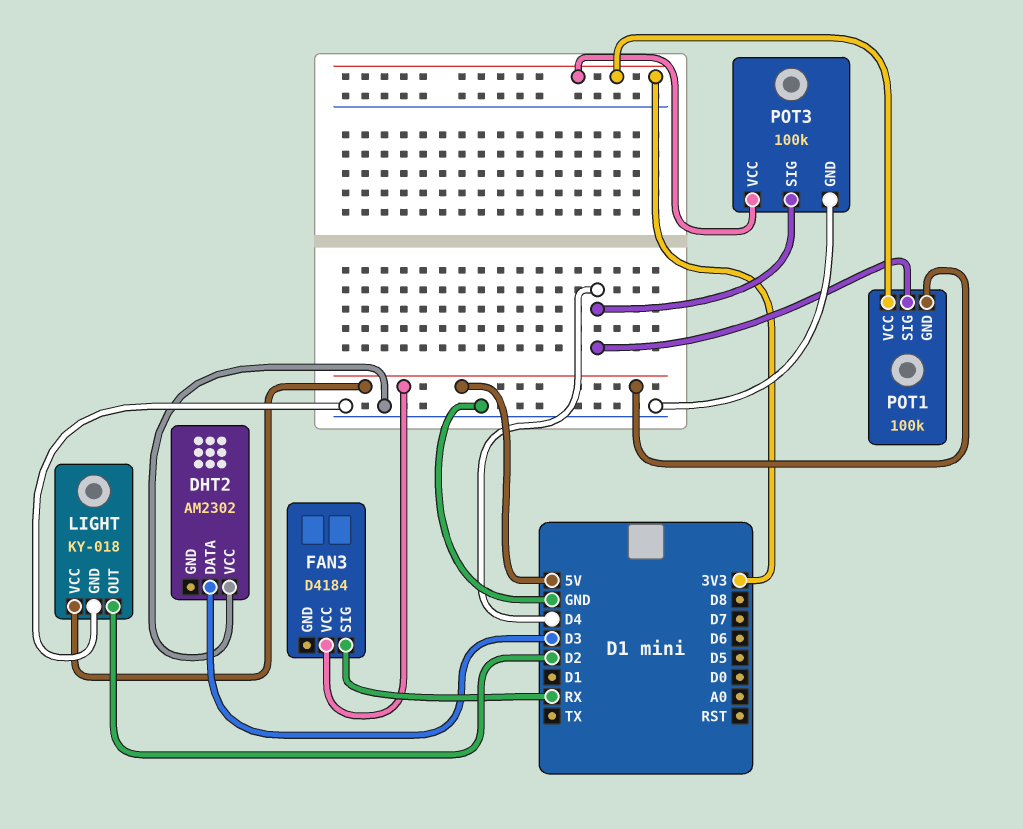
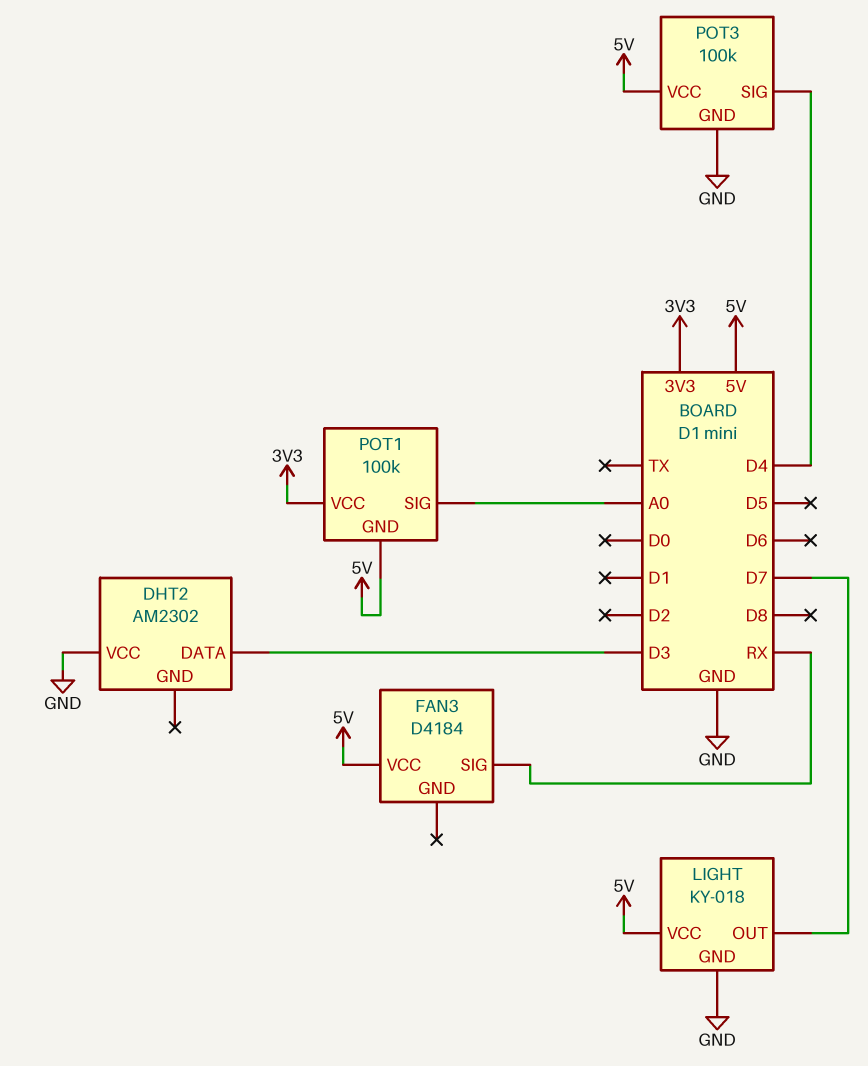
LIGHT pin OUT: D2 -> D7
POT1 pin SIG: D4 -> A0
POT3 pin VCC: 3V3 -> 5V

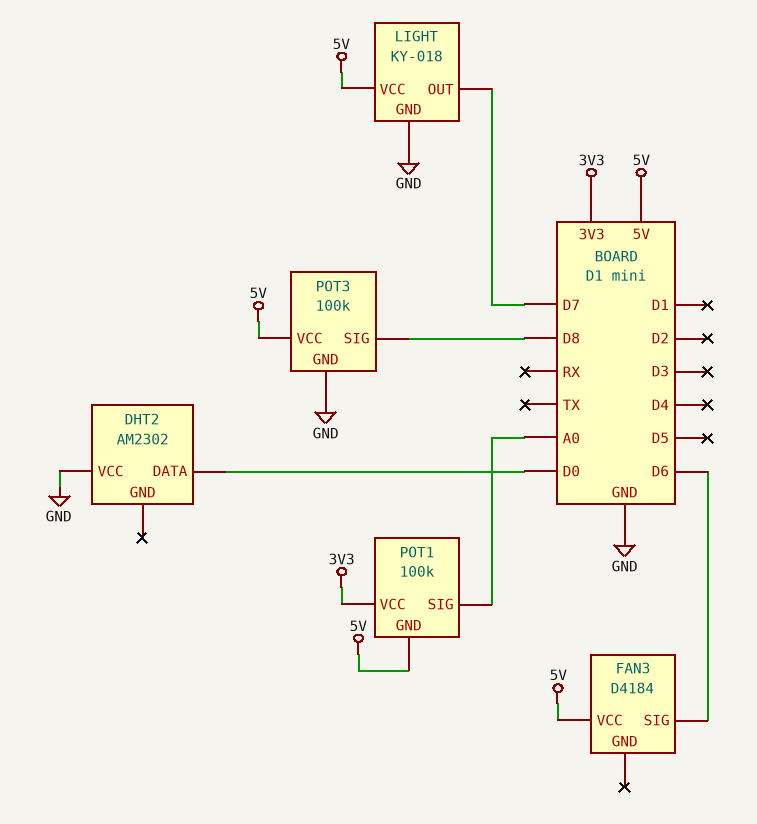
DHT2 pin DATA: D3 -> D0
FAN3 pin SIG: RX -> D6
POT3 pin SIG: D4 -> D8

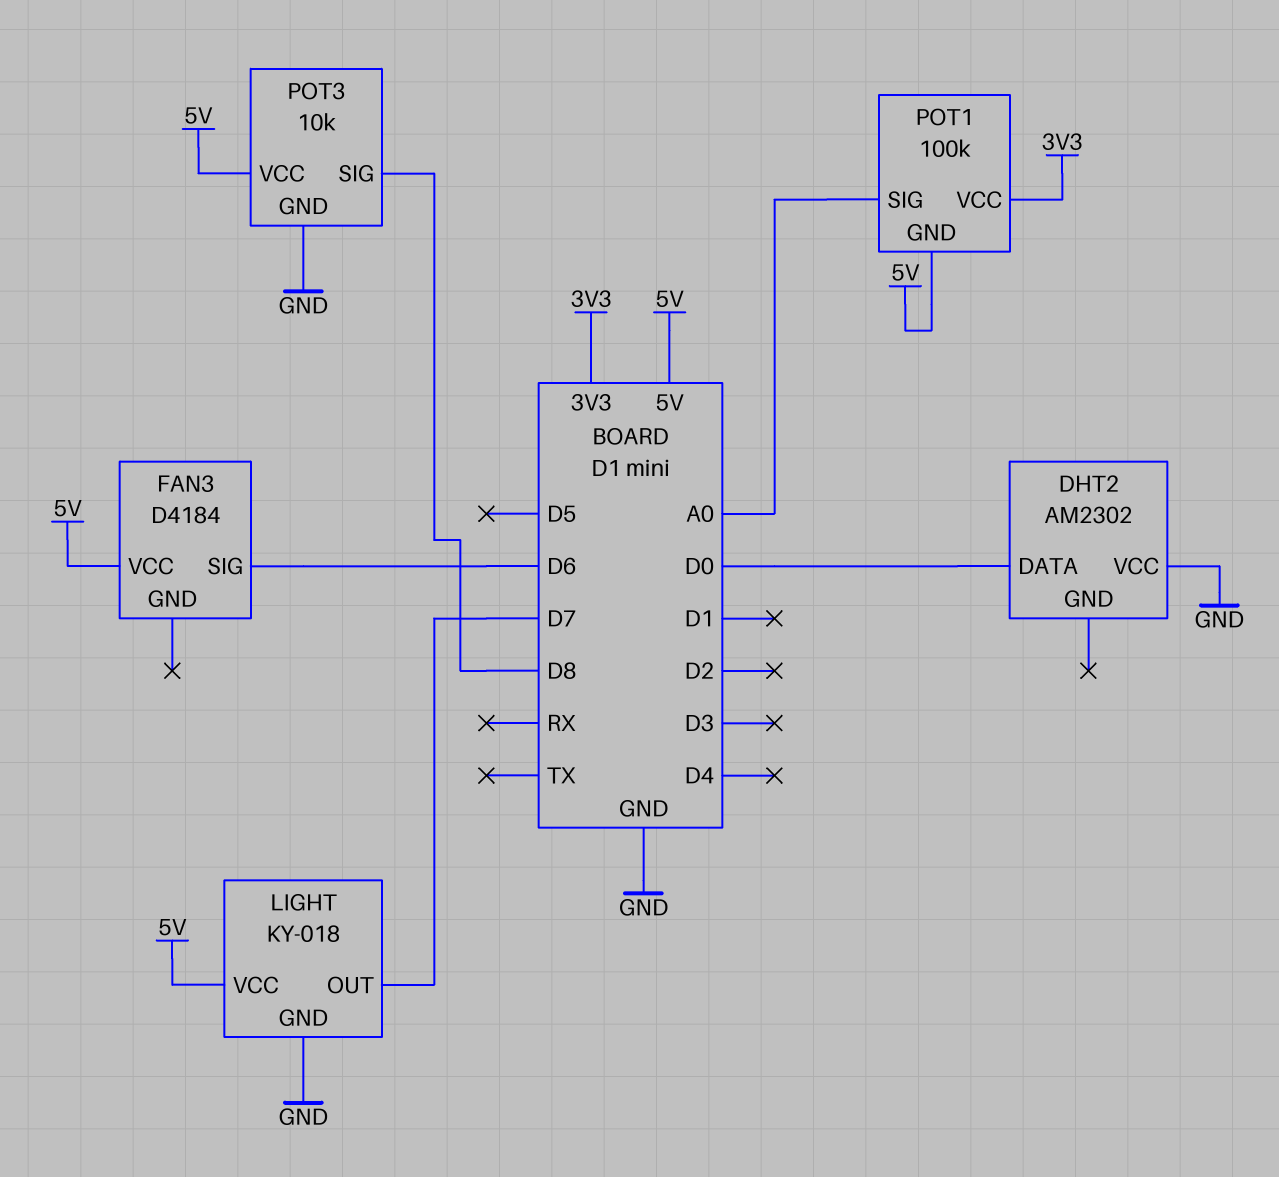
POT3: 100k -> 10k

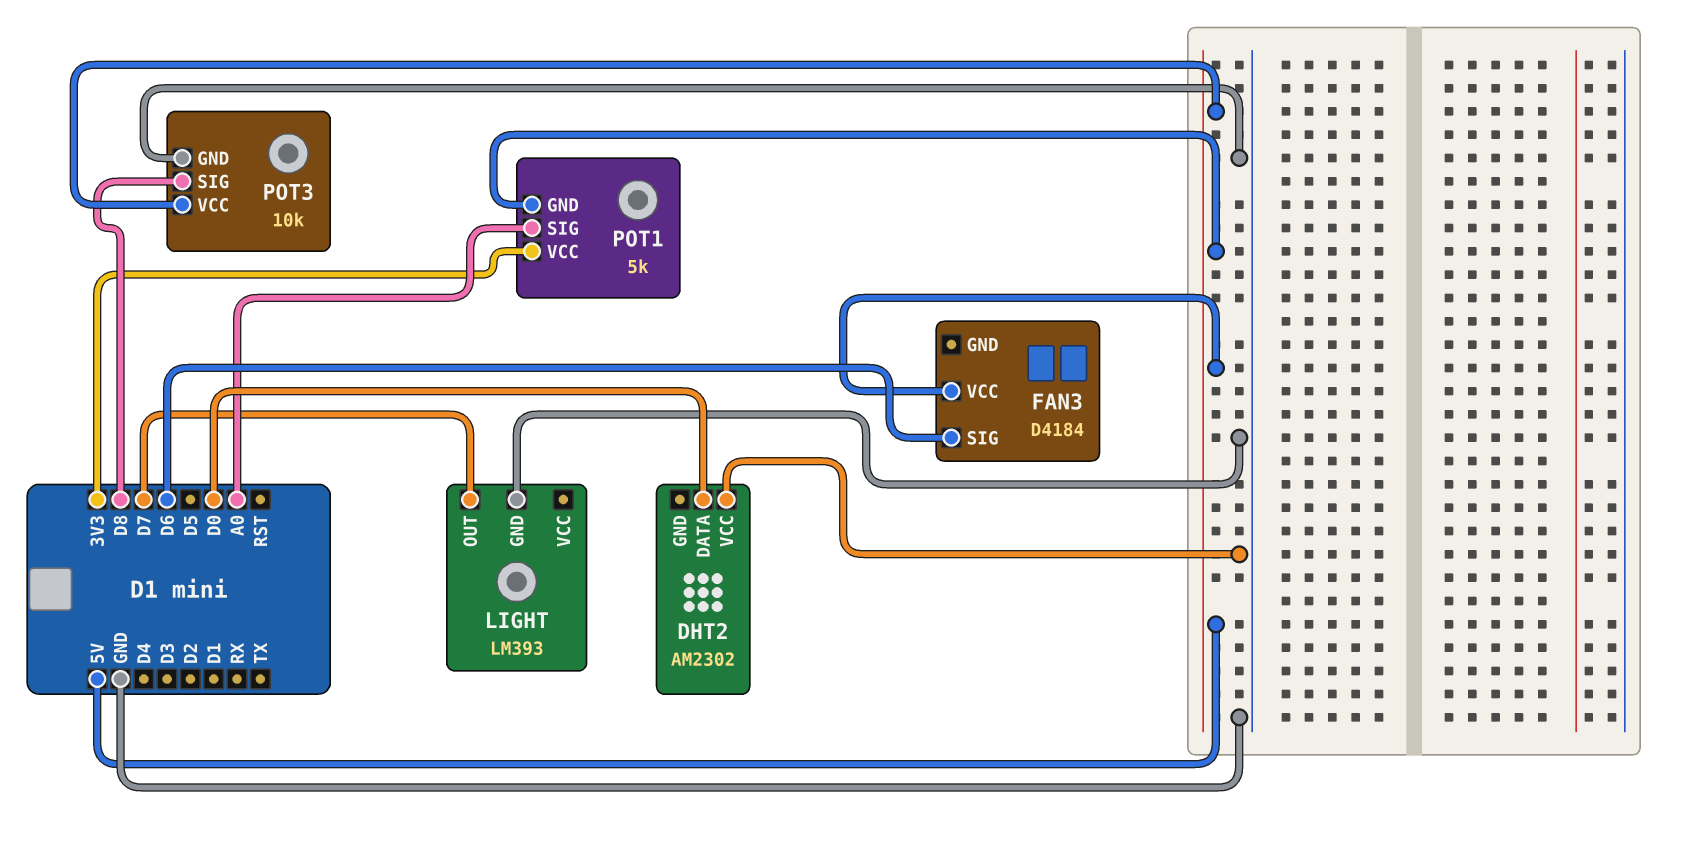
LIGHT: KY-018 -> LM393
LIGHT pin VCC: 5V -> none
POT1: 100k -> 5k

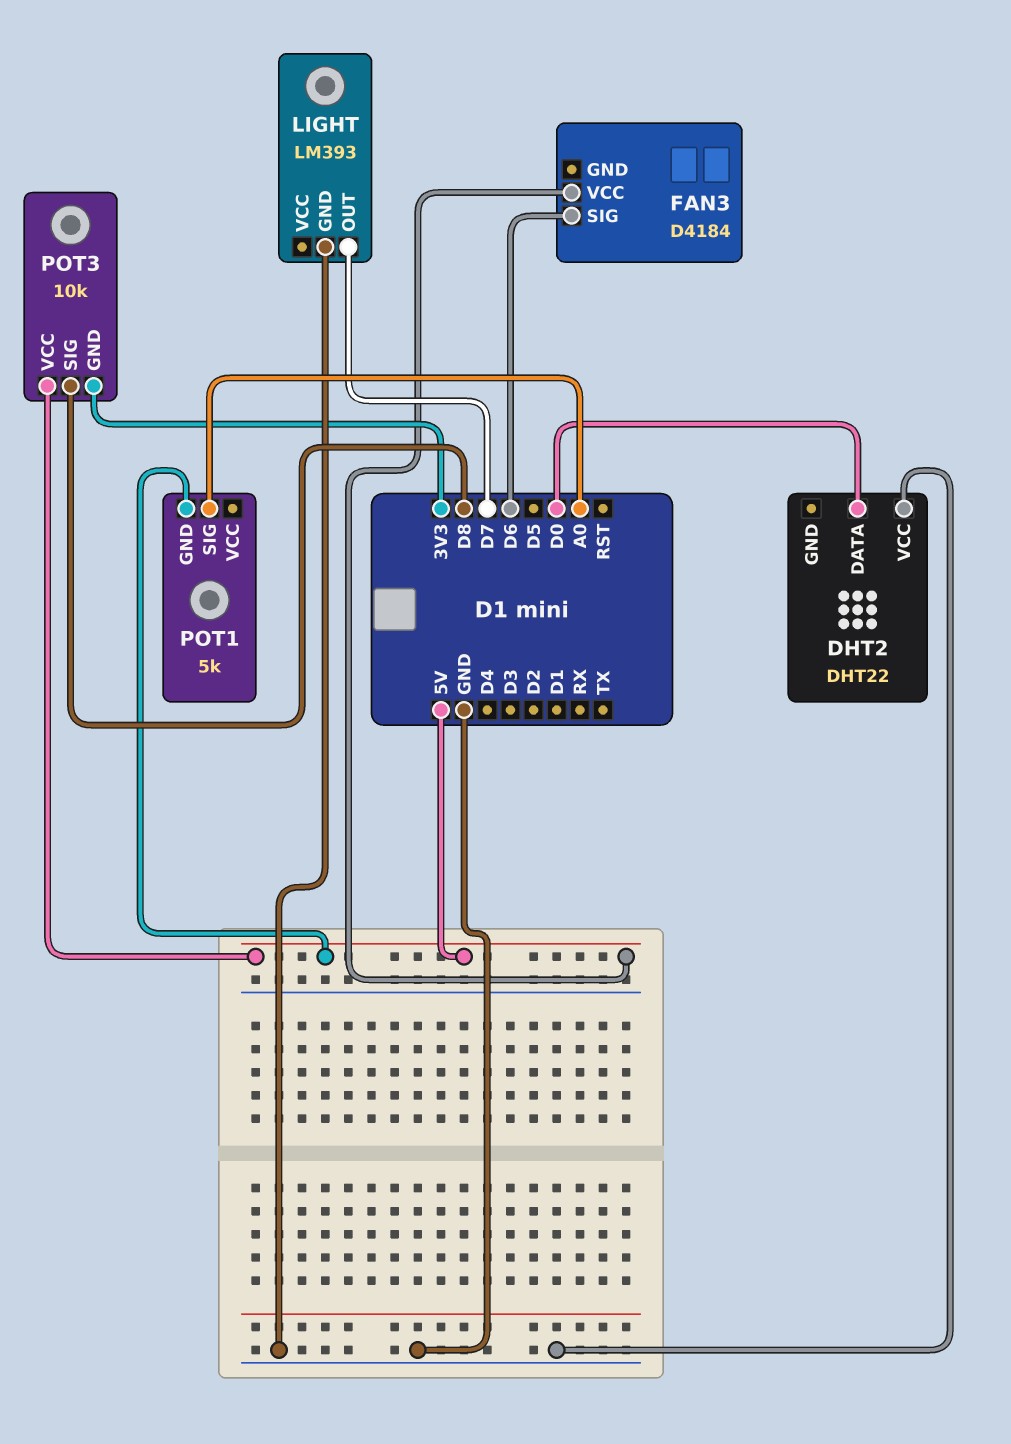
DHT2: AM2302 -> DHT22
POT1 pin VCC: 3V3 -> none
POT3 pin GND: GND -> 3V3

